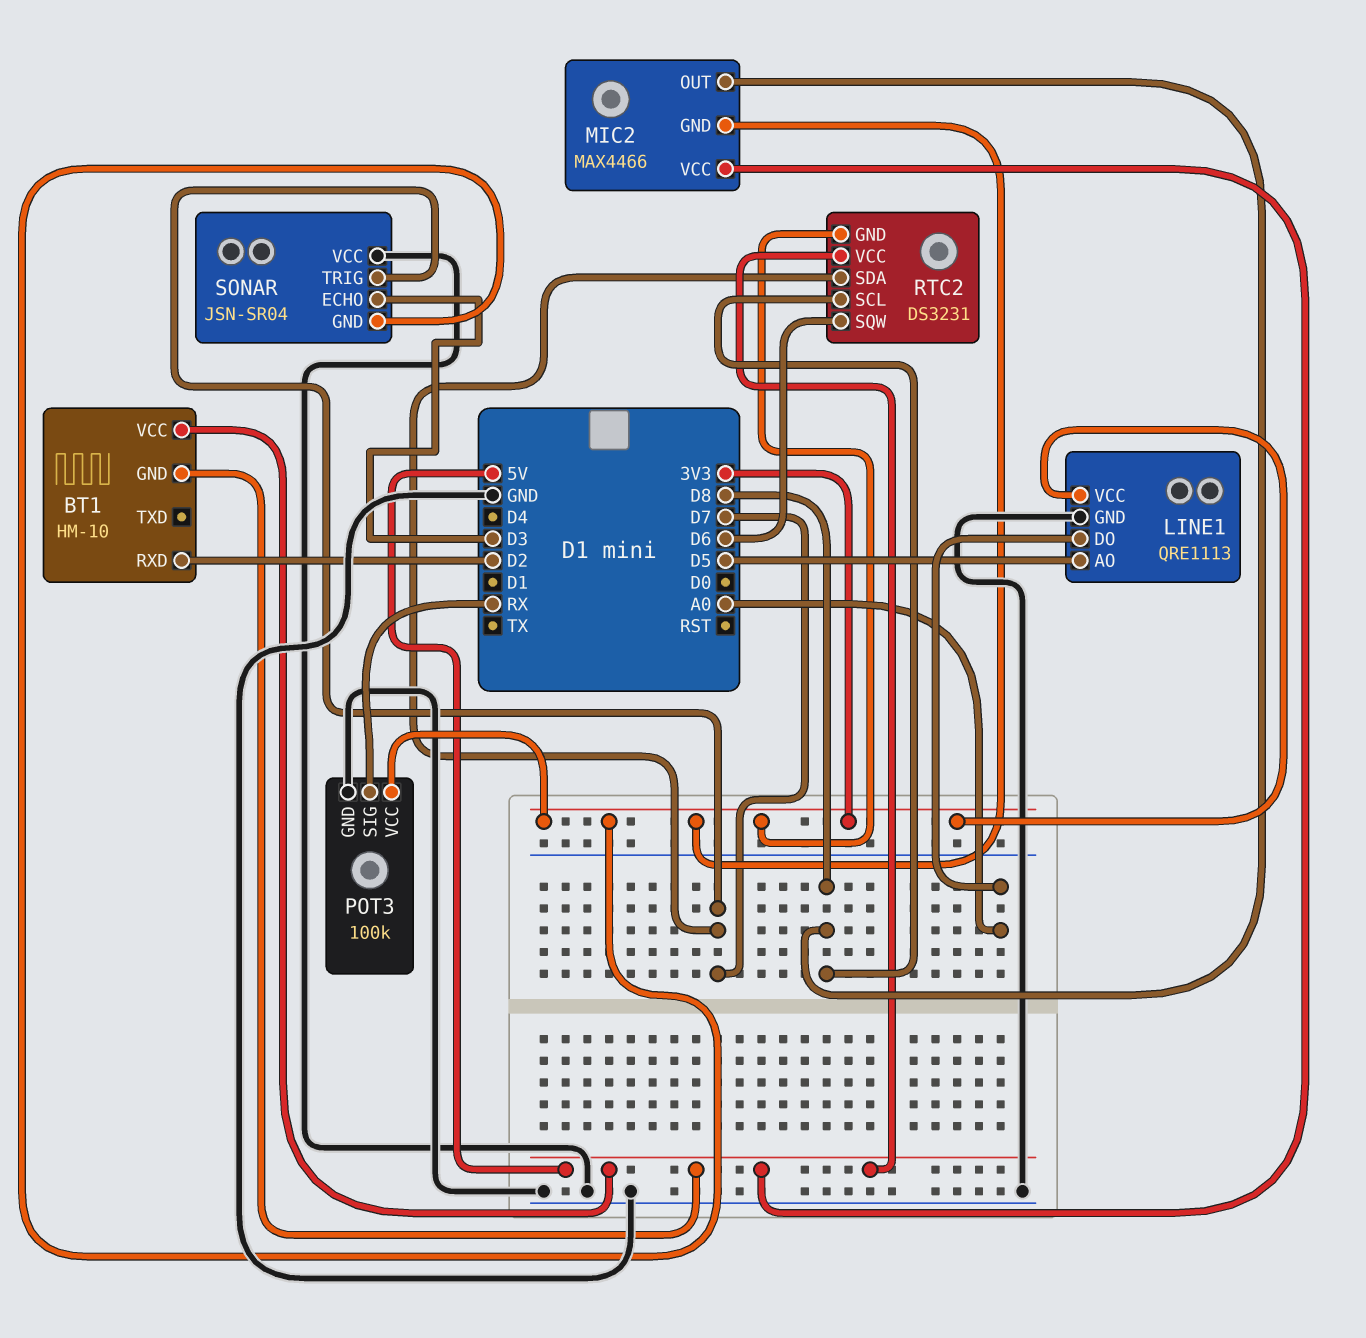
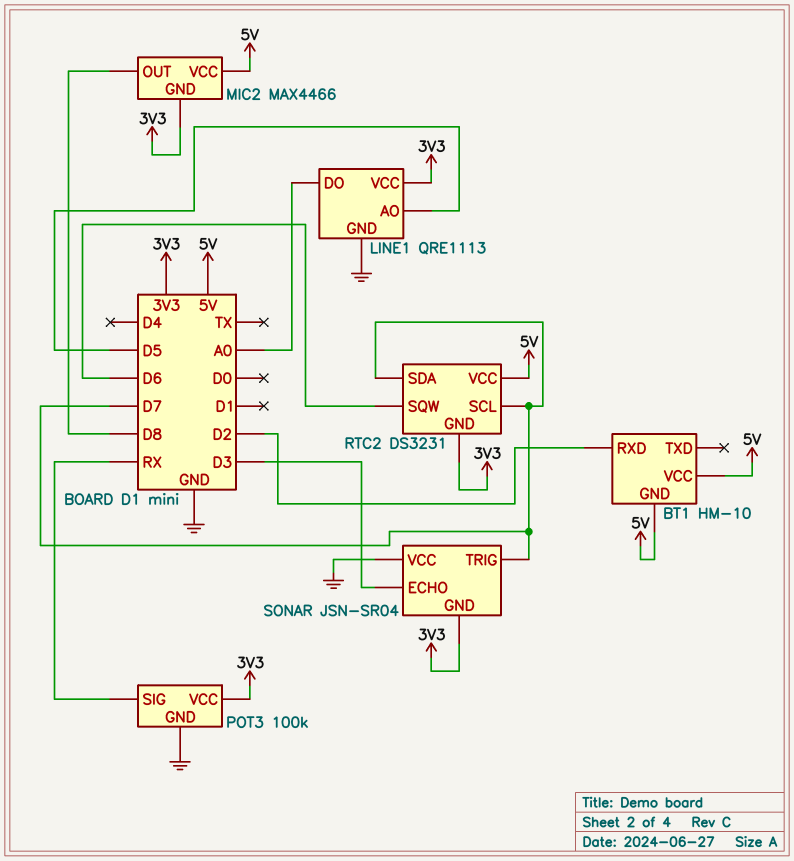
RTC2 pin SCL: D8 -> D7

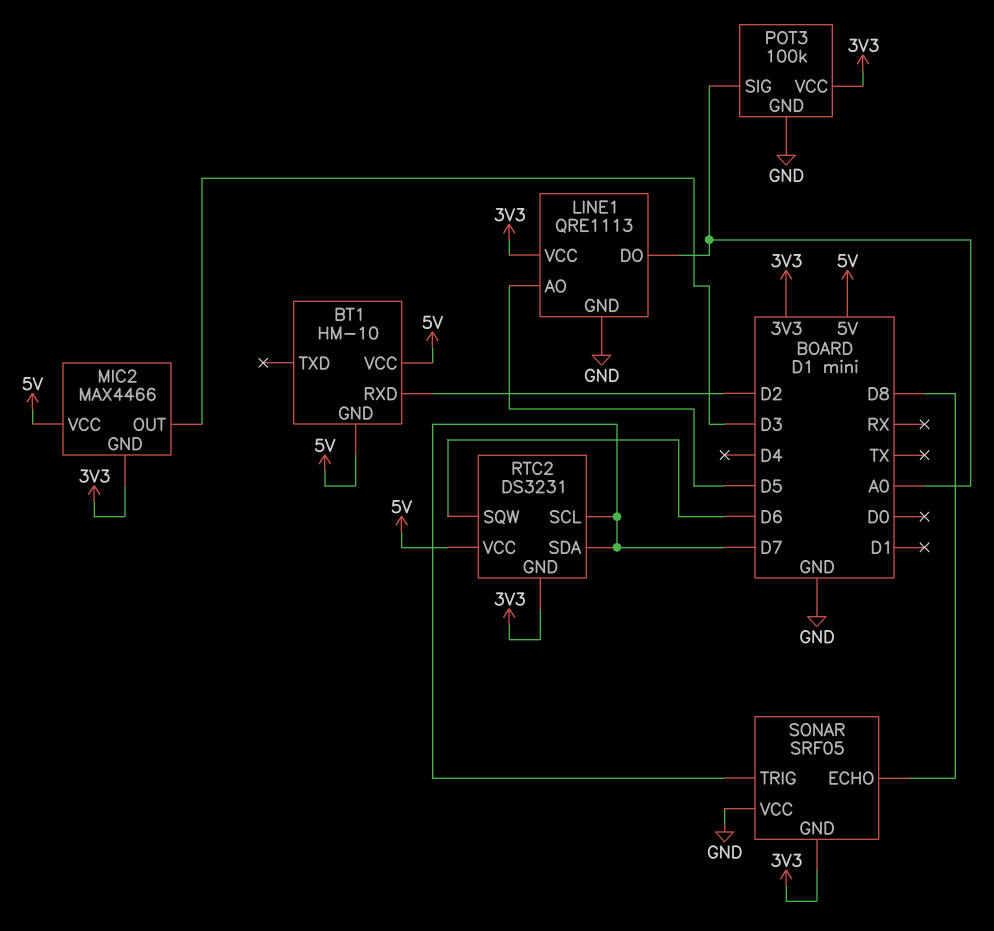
MIC2 pin OUT: D8 -> D3
POT3 pin SIG: RX -> A0
SONAR: JSN-SR04 -> SRF05
SONAR pin ECHO: D3 -> D8

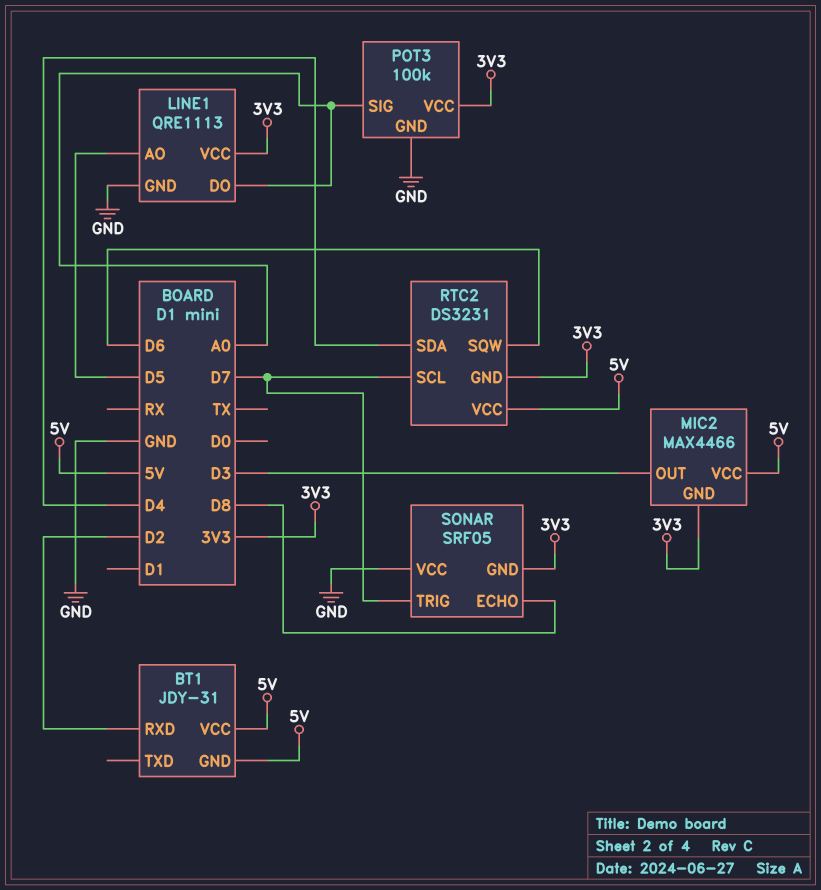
BT1: HM-10 -> JDY-31
RTC2 pin SDA: D7 -> D4

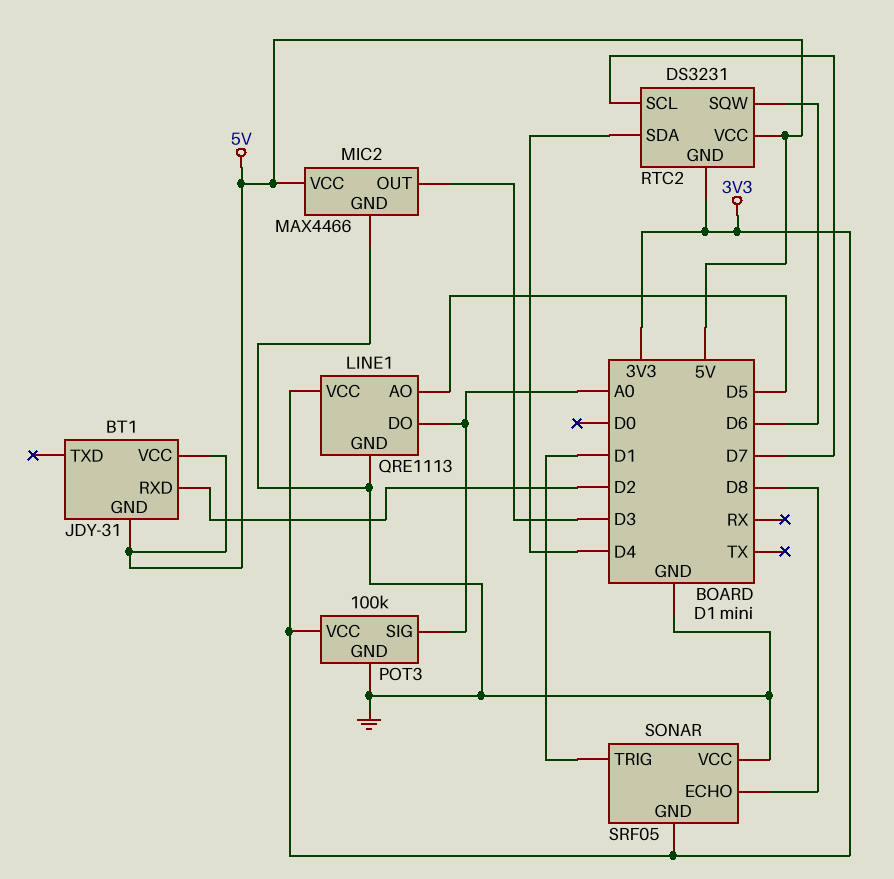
MIC2 pin GND: 3V3 -> GND
SONAR pin TRIG: D7 -> D1

